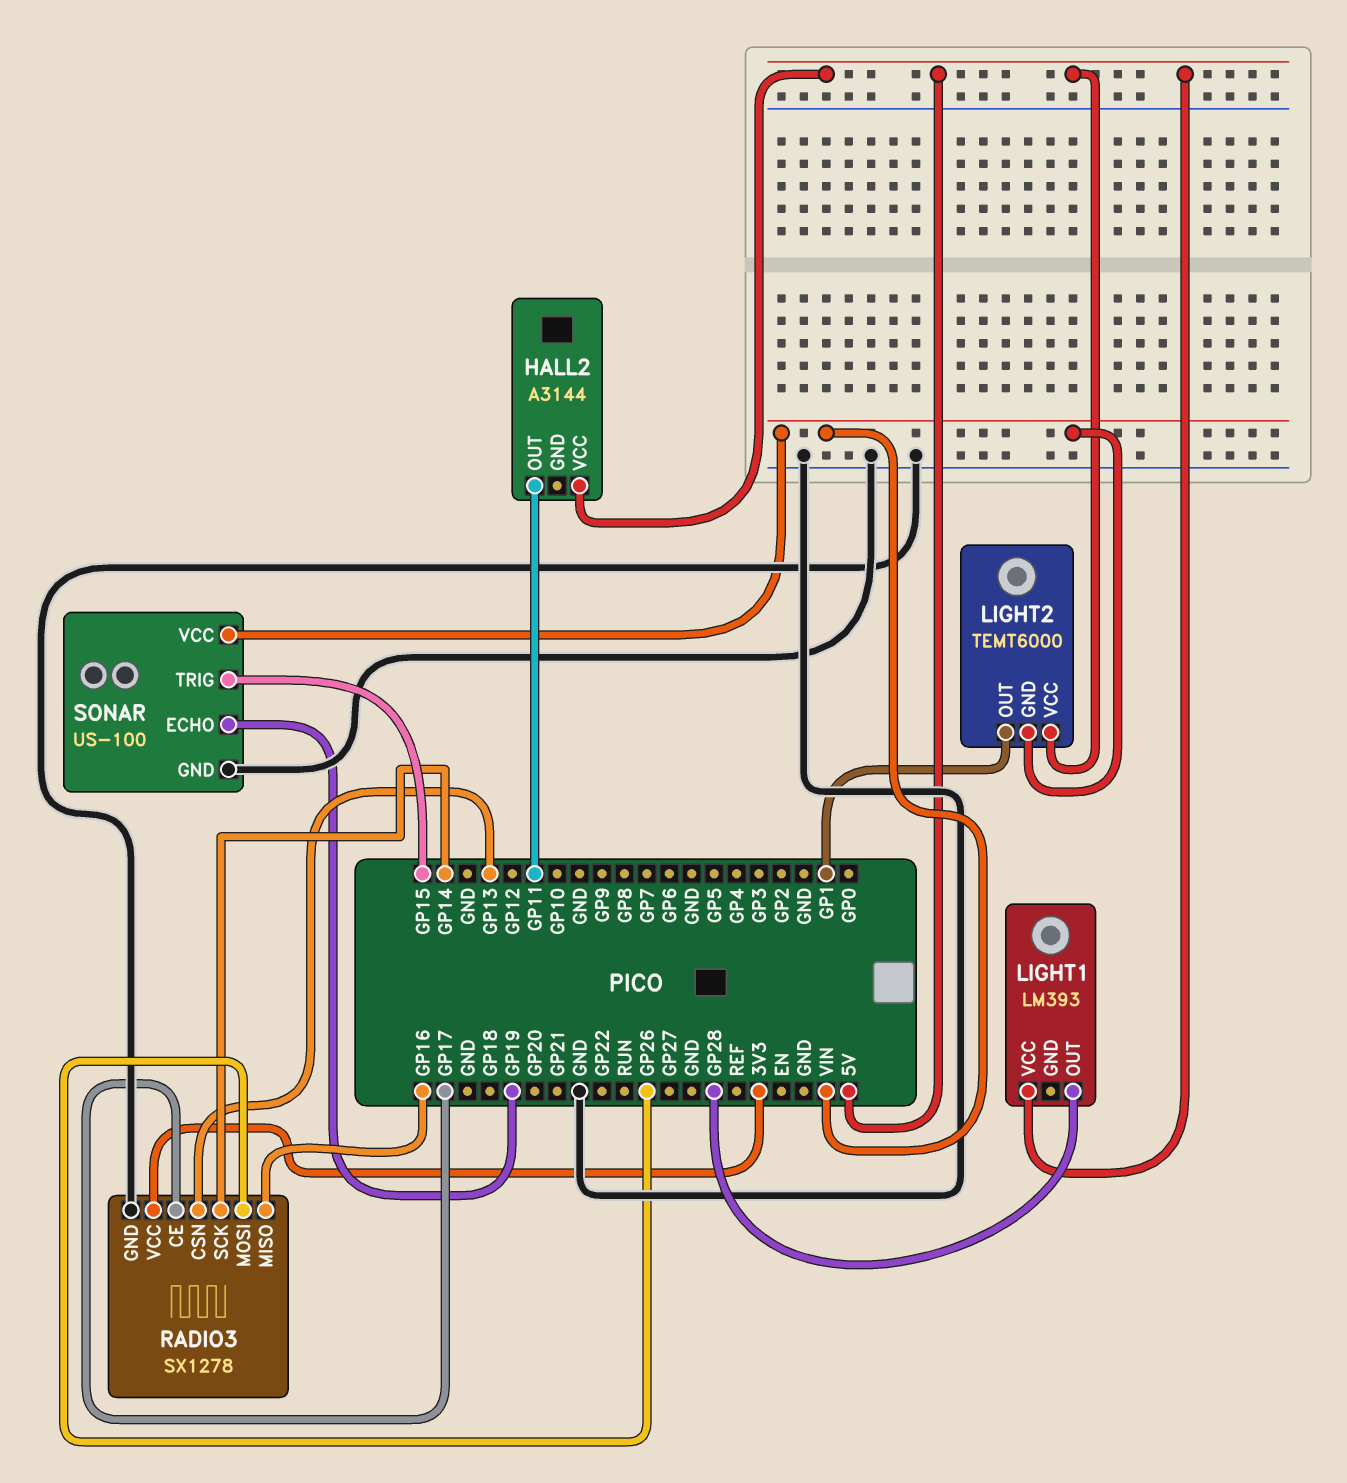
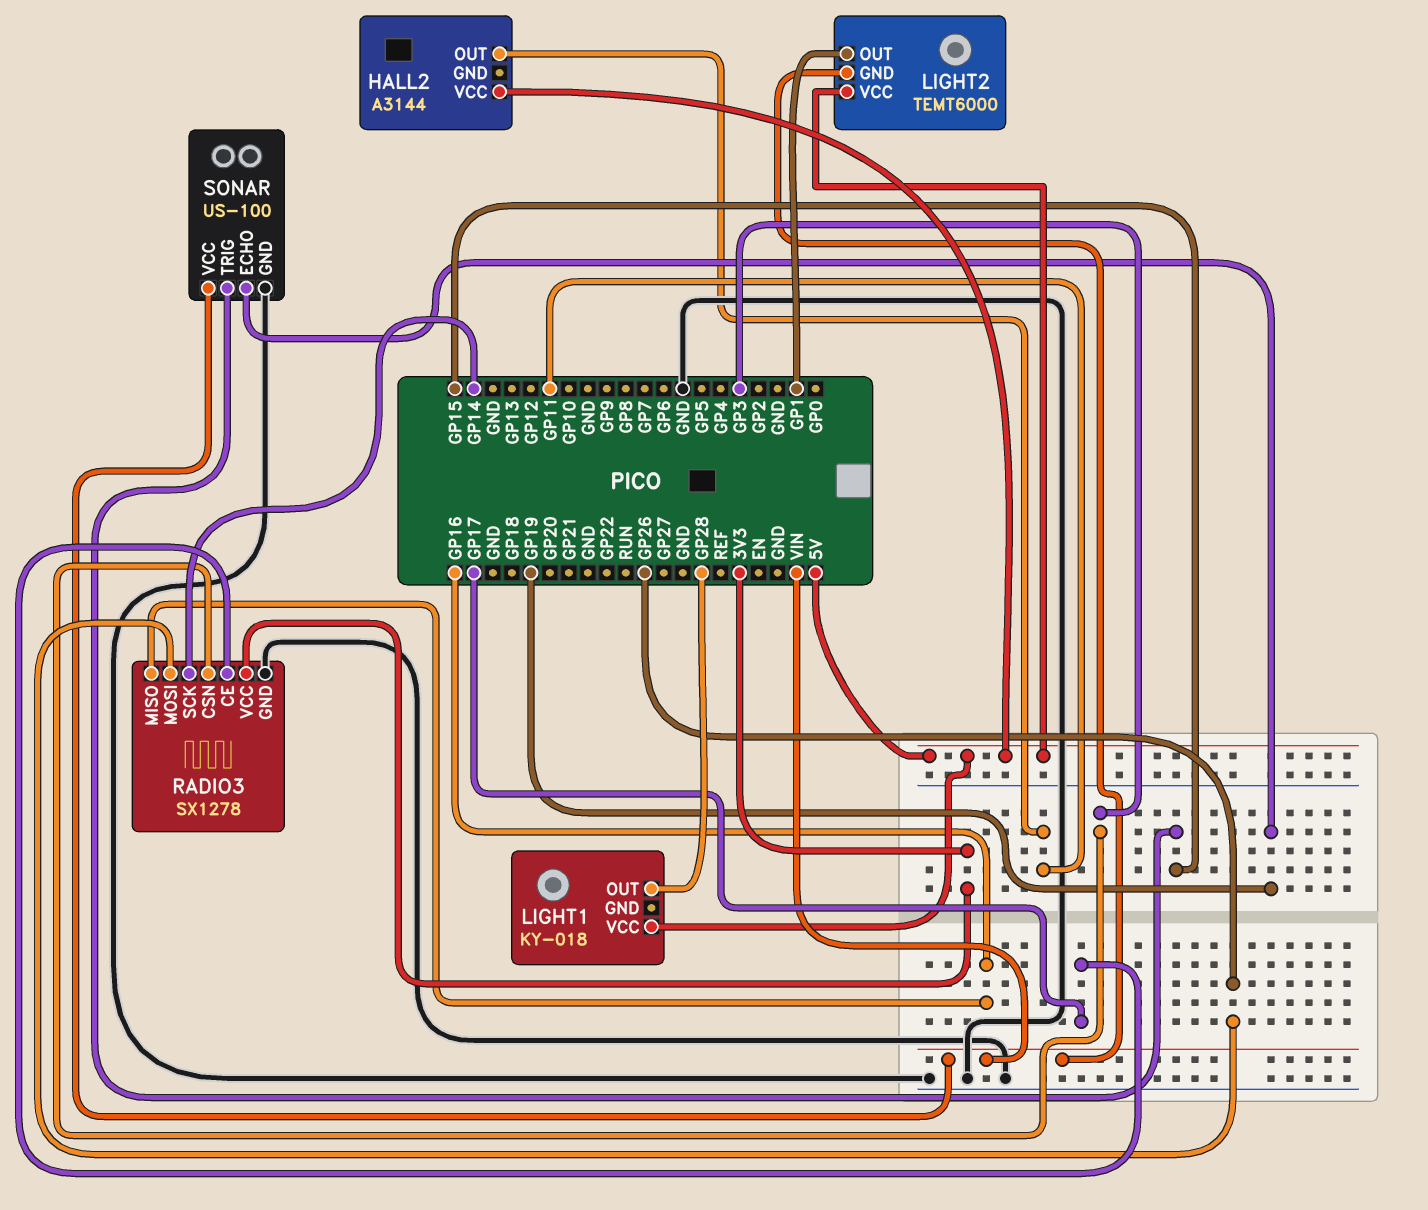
LIGHT1: LM393 -> KY-018
RADIO3 pin CSN: GP13 -> GP3

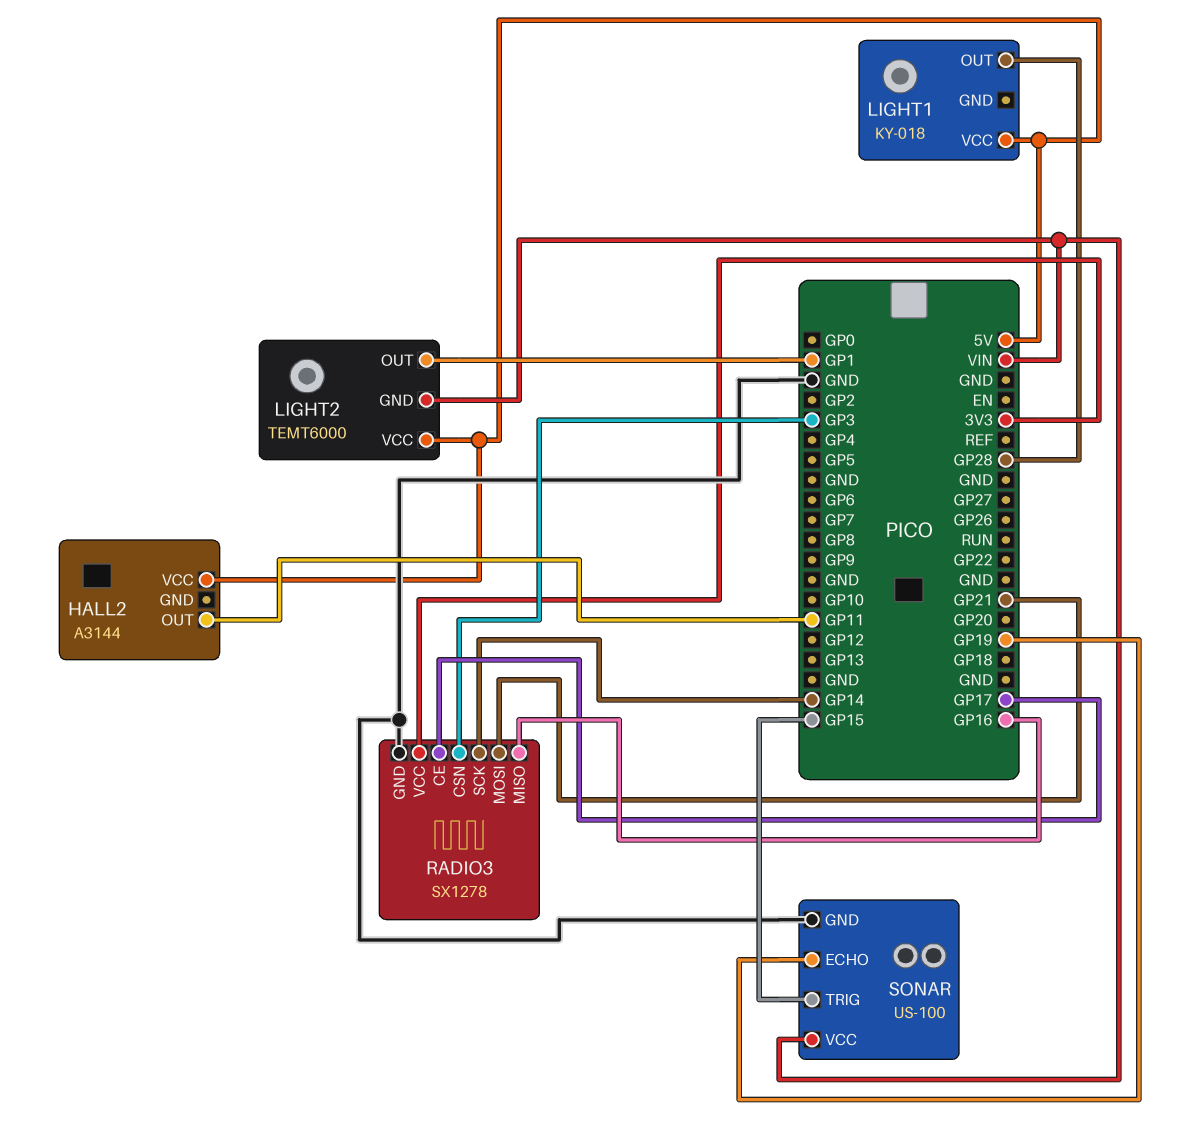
RADIO3 pin MOSI: GP26 -> GP21

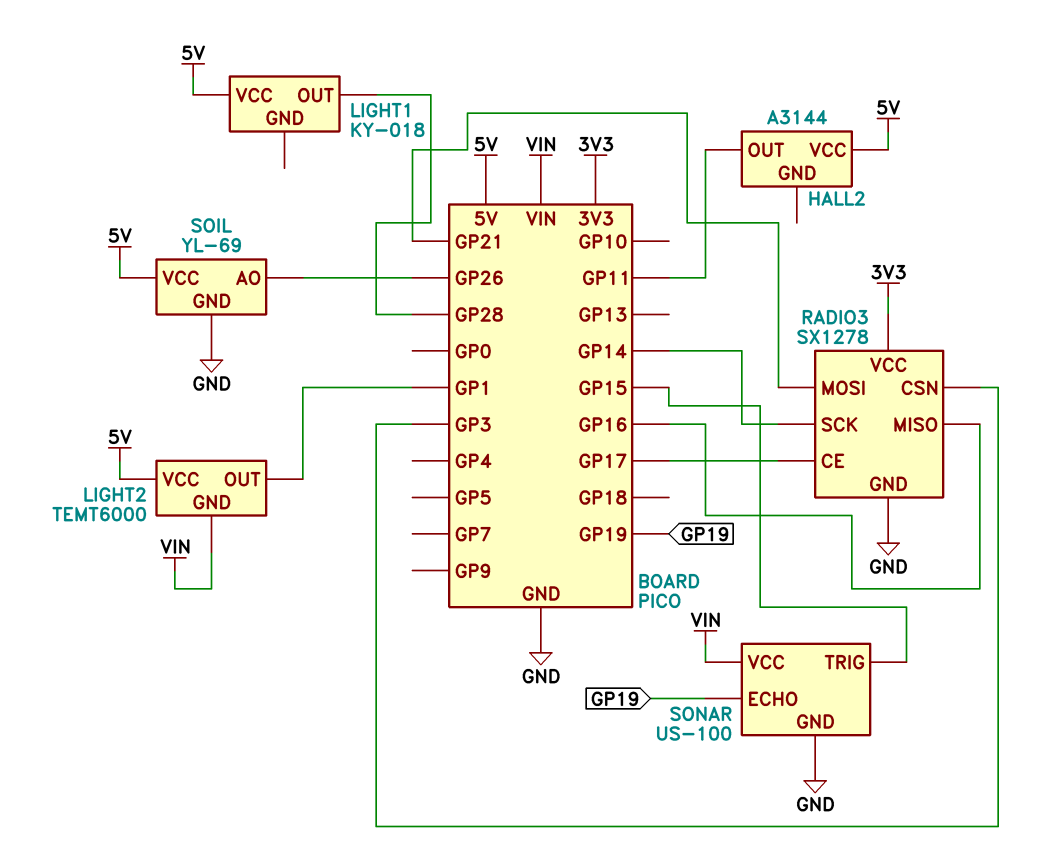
SOIL: none -> YL-69
SOIL pin AO: none -> GP26
SOIL pin GND: none -> GND
SOIL pin VCC: none -> 5V

